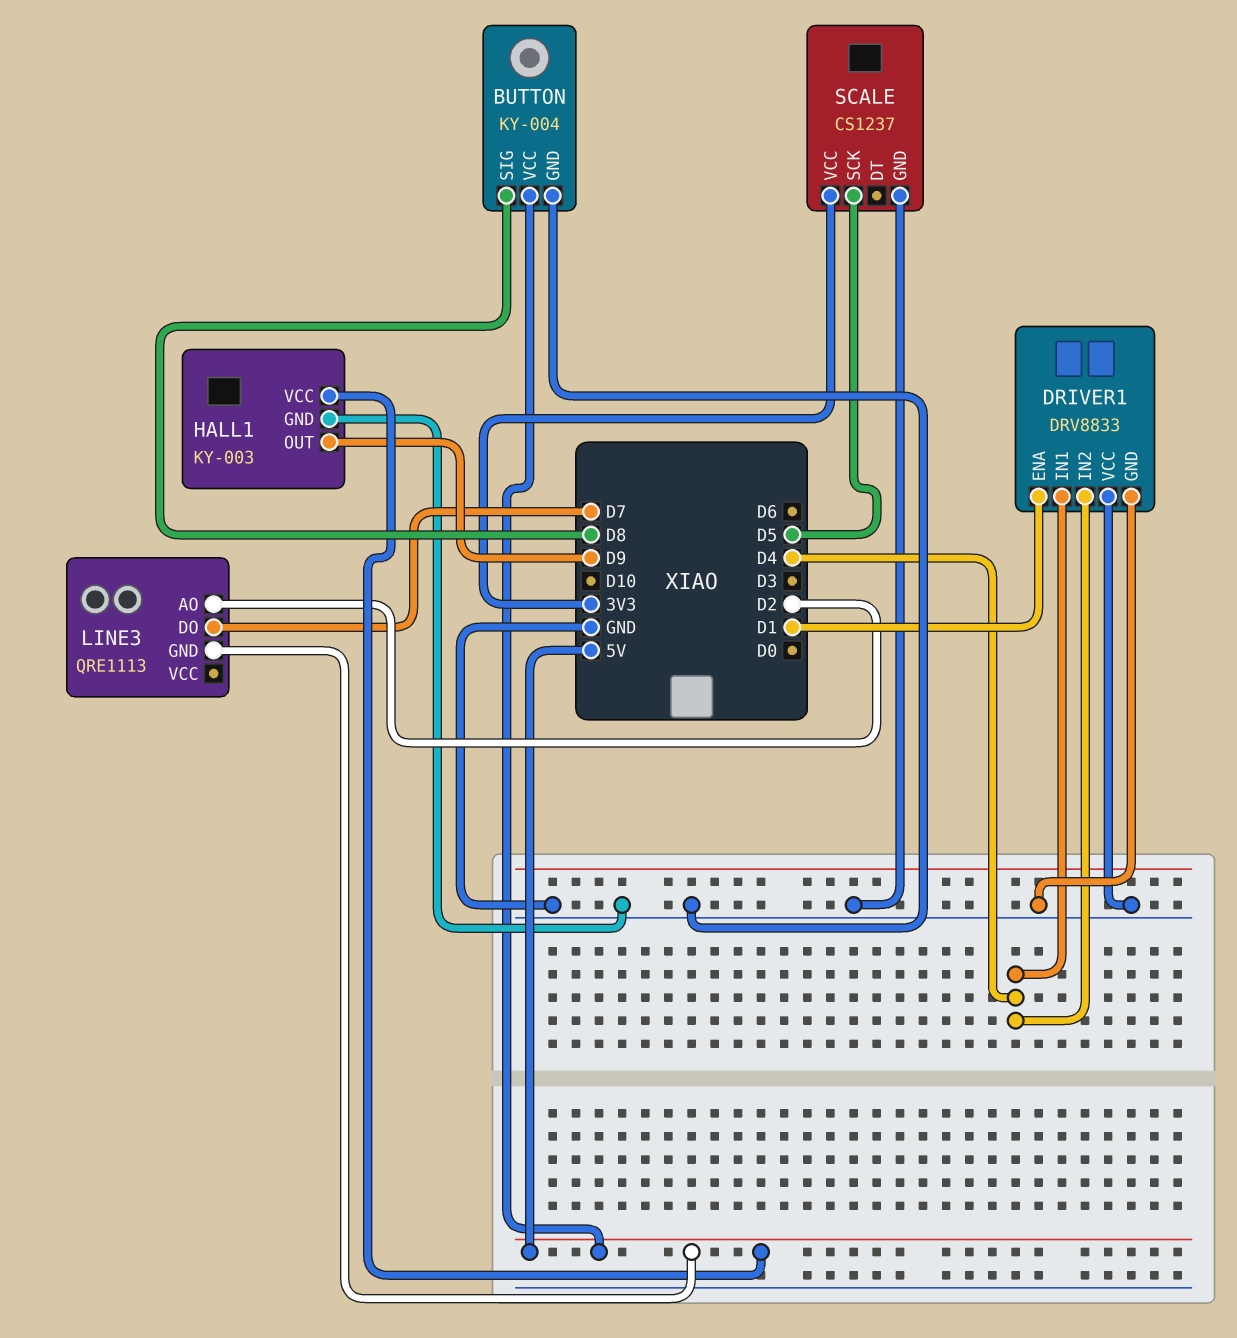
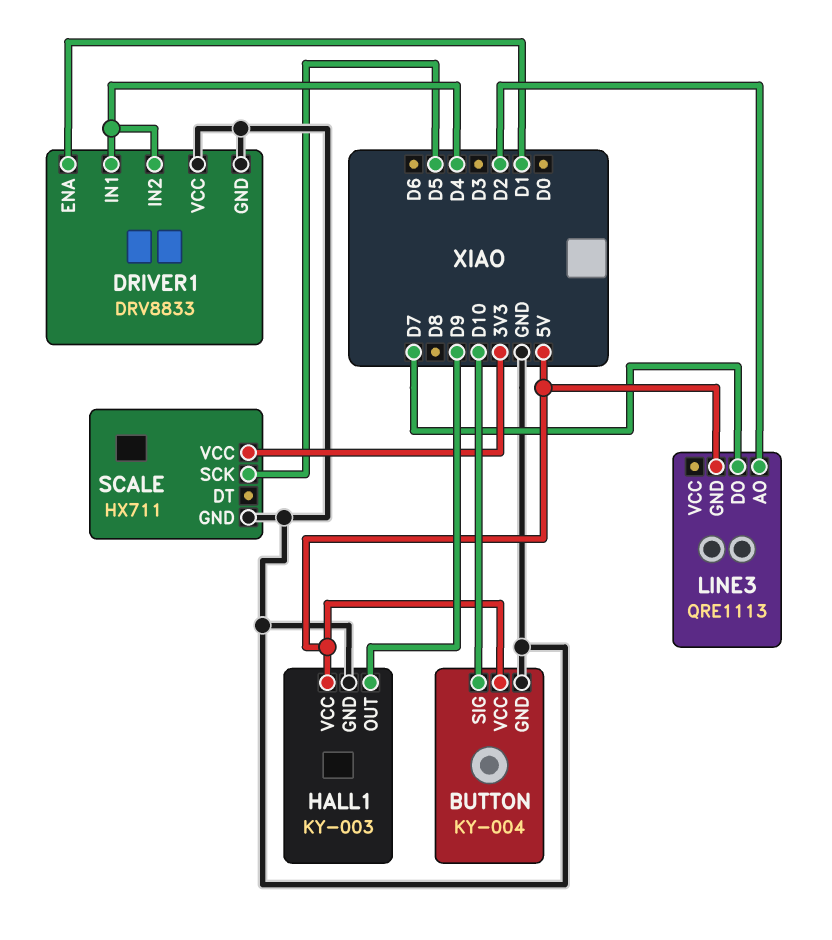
BUTTON pin SIG: D8 -> D10
SCALE: CS1237 -> HX711

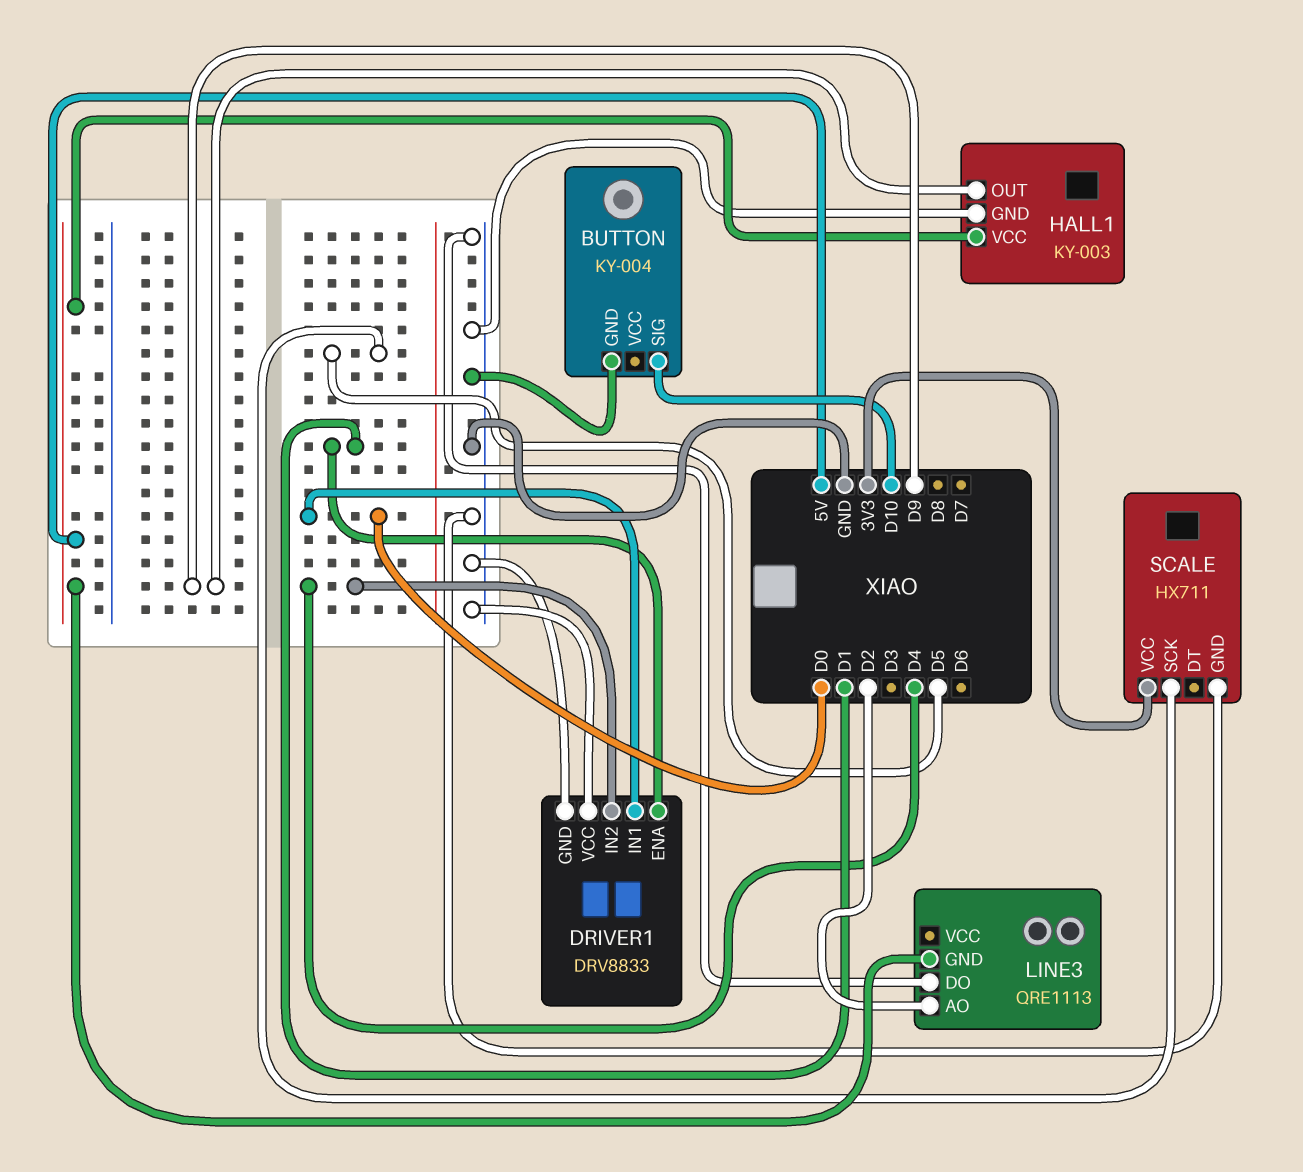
BUTTON pin VCC: 5V -> none
DRIVER1 pin IN1: D4 -> D0
LINE3 pin DO: D7 -> GND

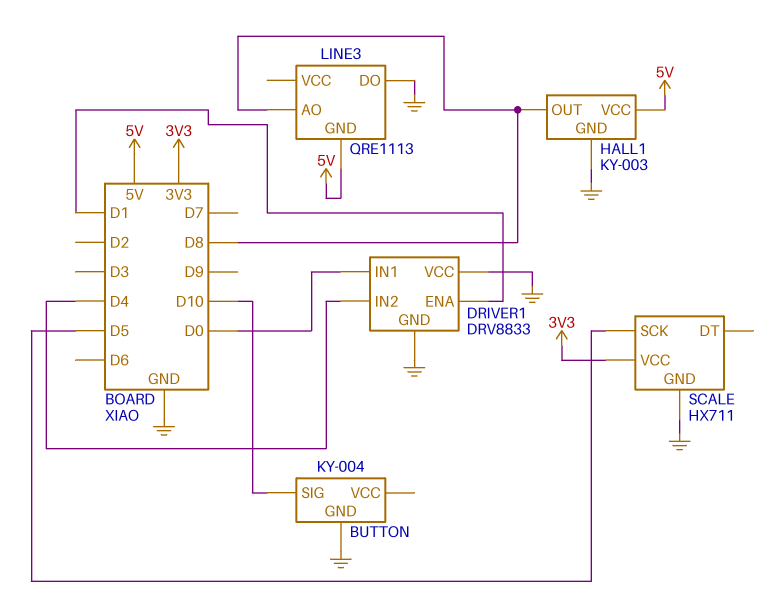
HALL1 pin OUT: D9 -> D8
LINE3 pin AO: D2 -> D8

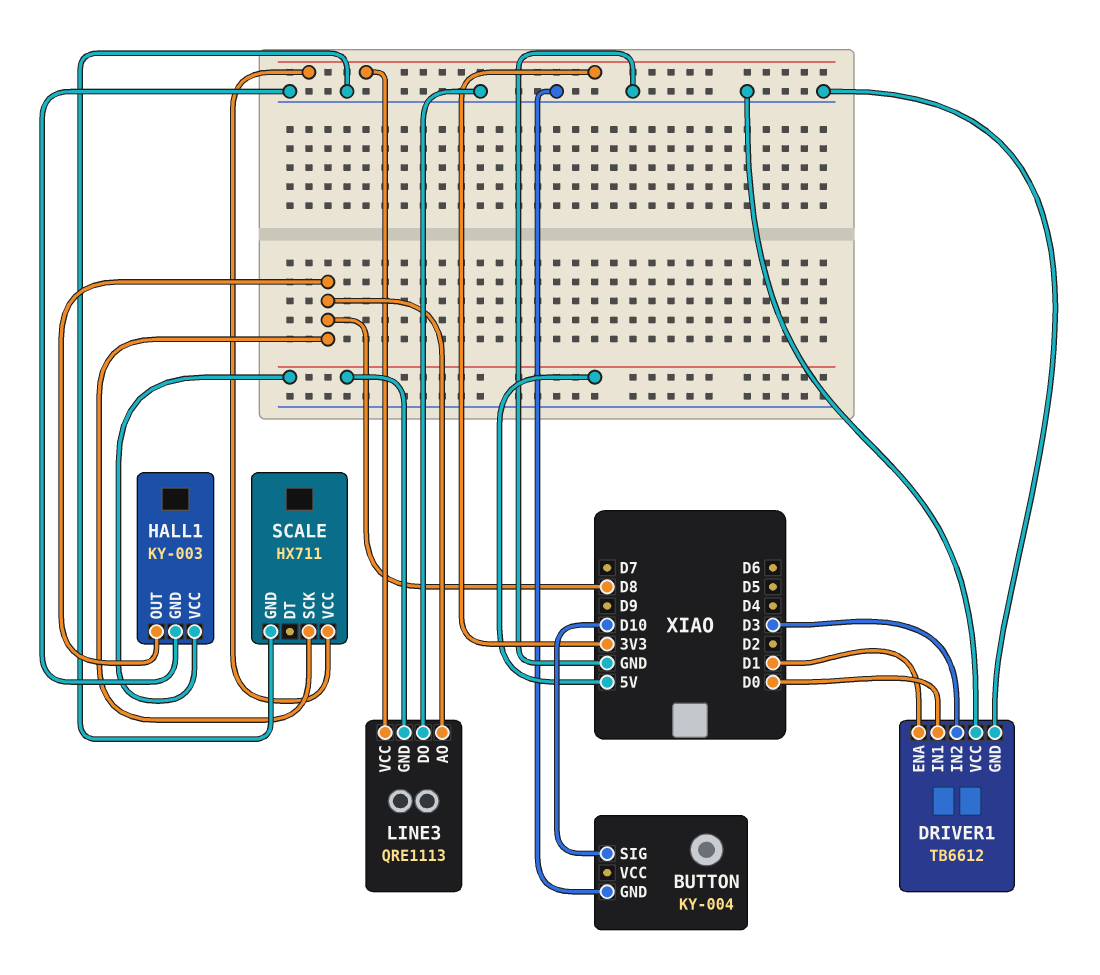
DRIVER1: DRV8833 -> TB6612
DRIVER1 pin IN2: D4 -> D3
LINE3 pin VCC: none -> 3V3
SCALE pin SCK: D5 -> D8

